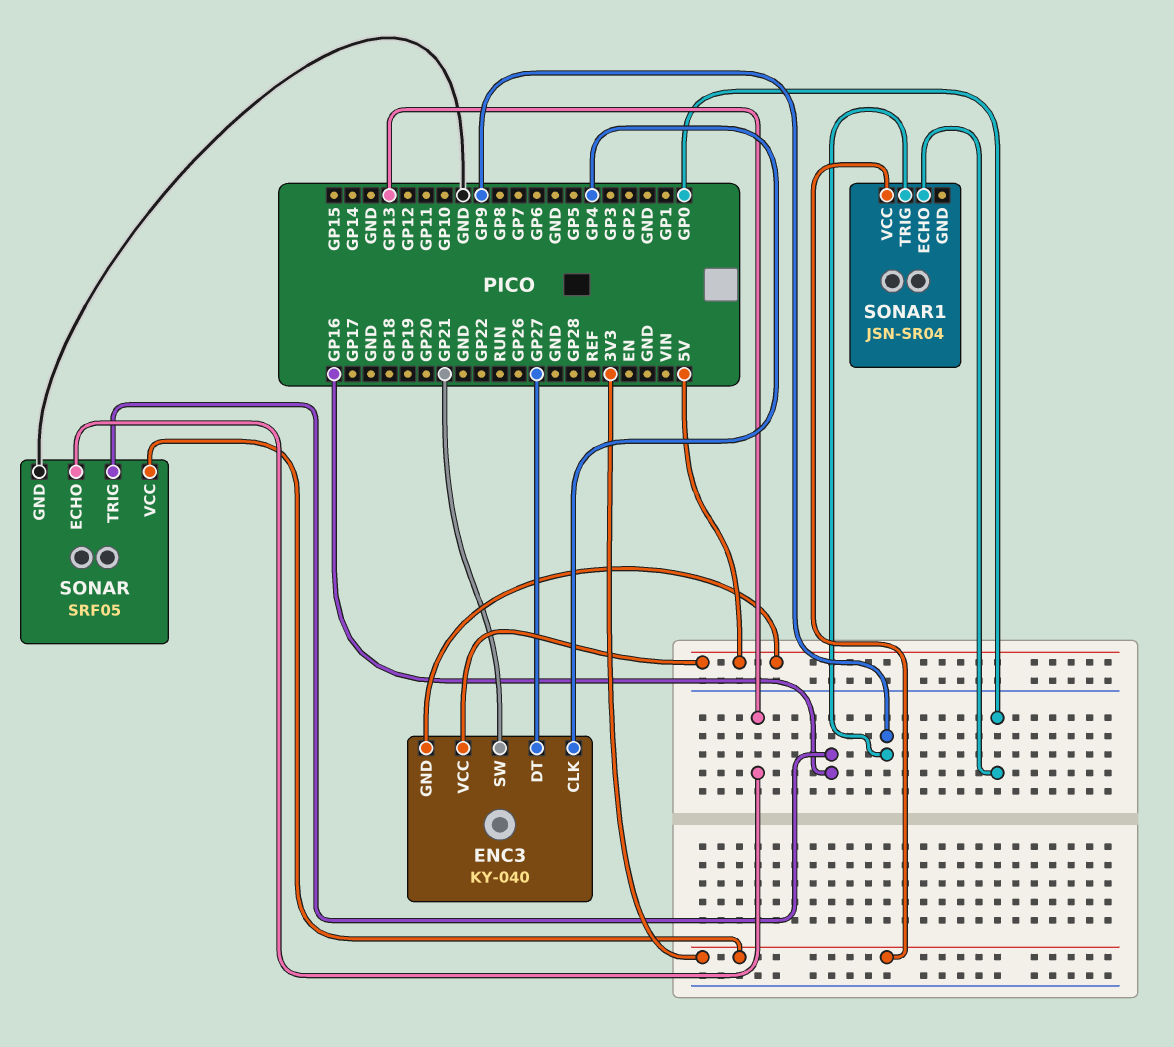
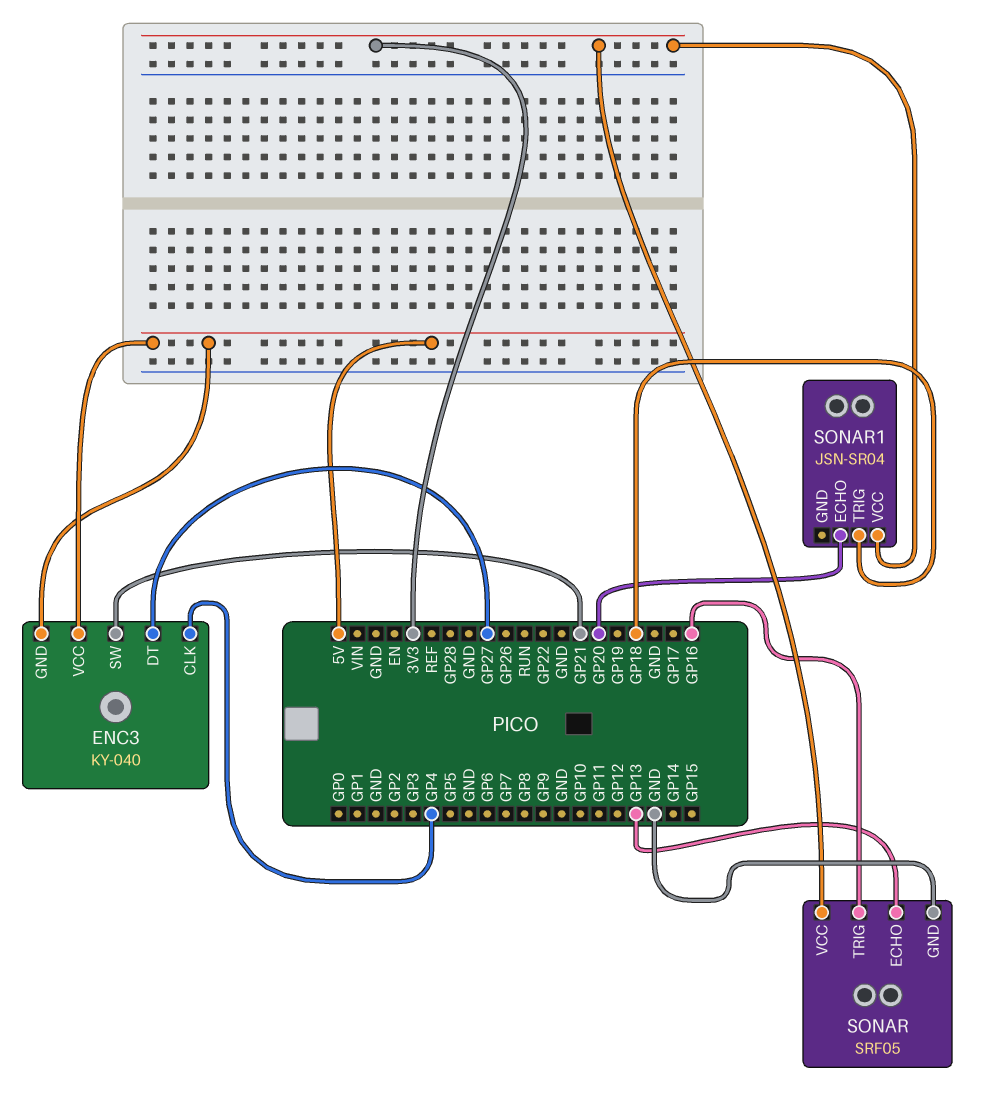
SONAR1 pin ECHO: GP0 -> GP20
SONAR1 pin TRIG: GP9 -> GP18

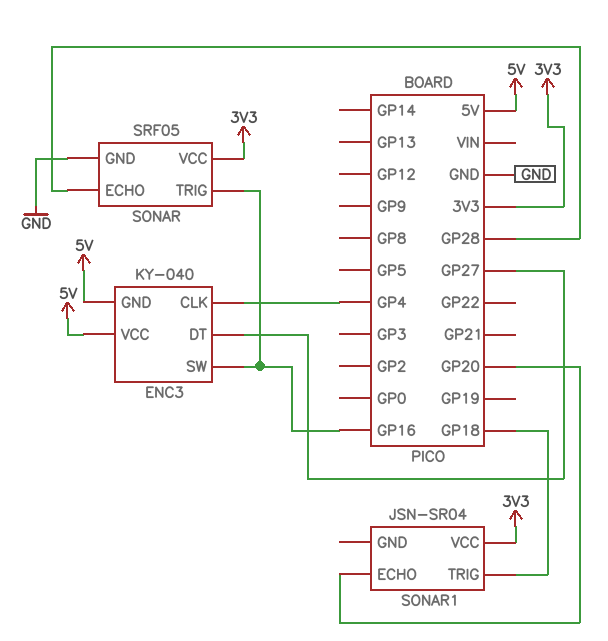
ENC3 pin SW: GP21 -> GP16
SONAR pin ECHO: GP13 -> GP28

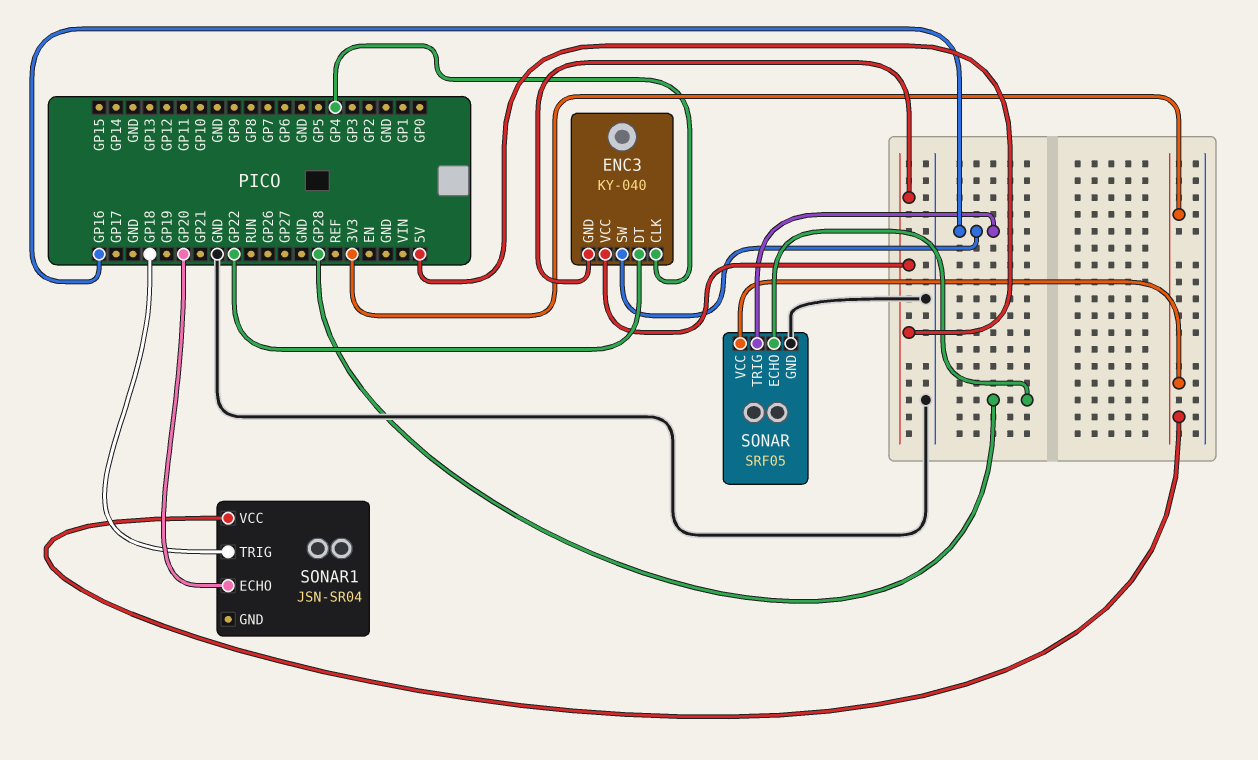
ENC3 pin DT: GP27 -> GP22

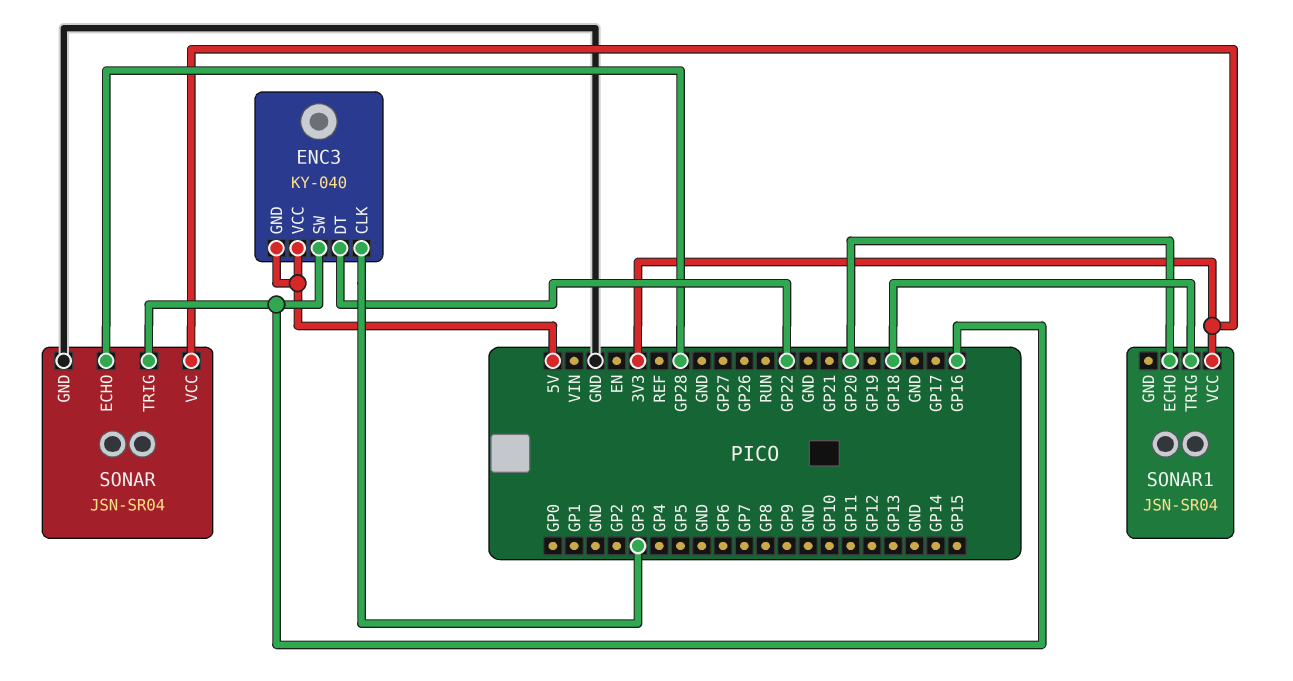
ENC3 pin CLK: GP4 -> GP3
SONAR: SRF05 -> JSN-SR04

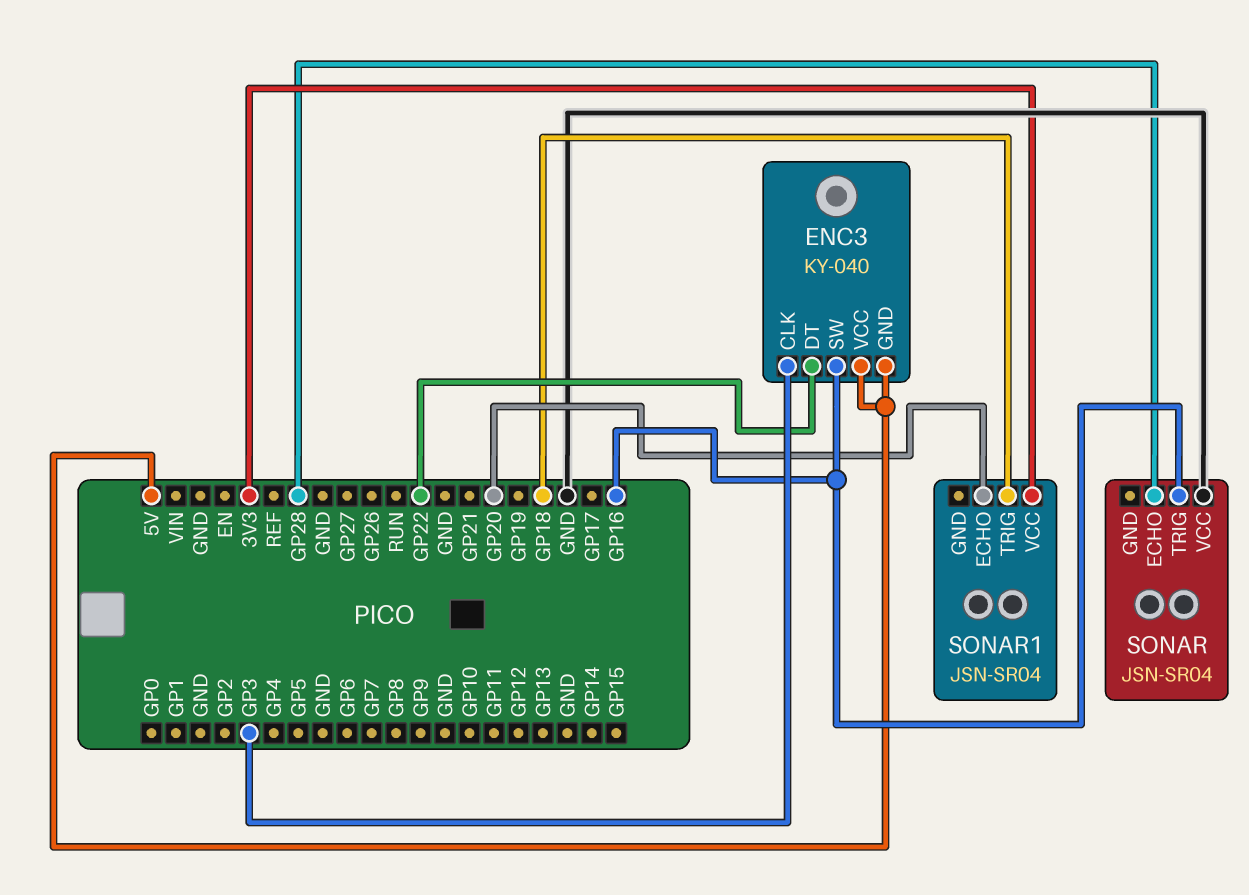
SONAR pin GND: GND -> none
SONAR pin VCC: 3V3 -> GND

